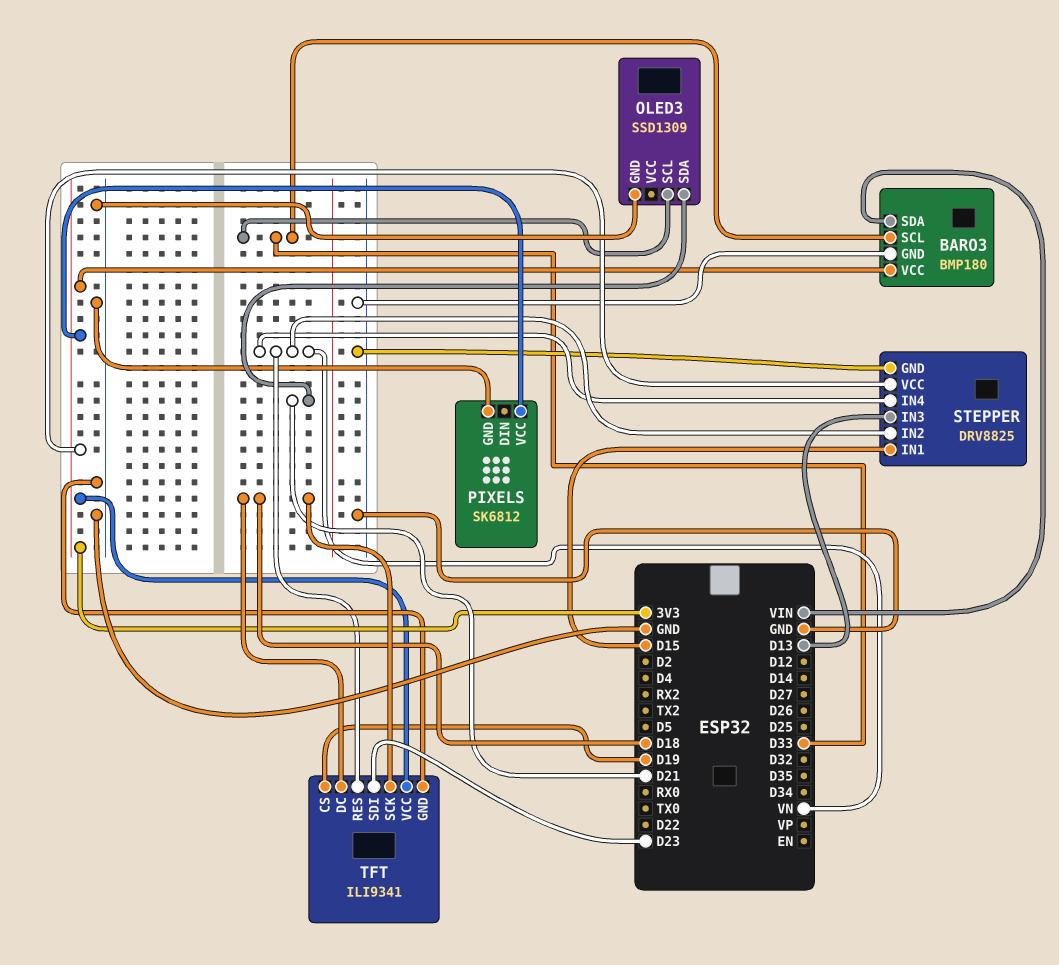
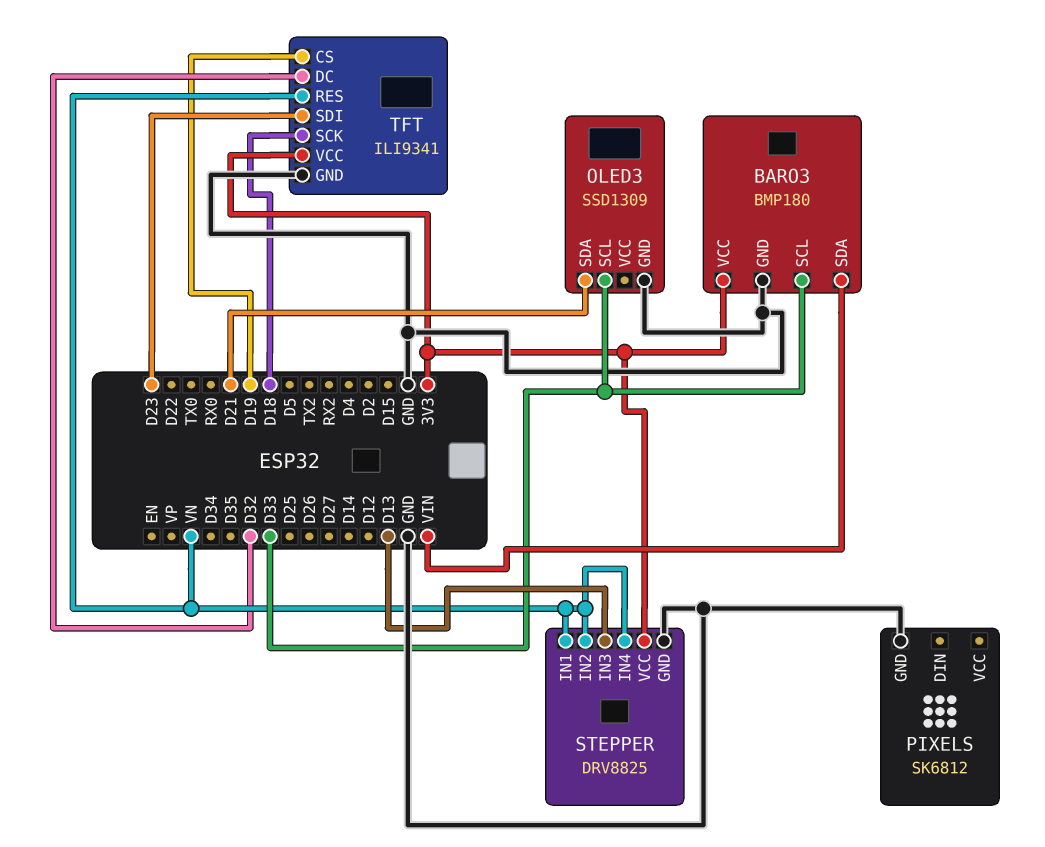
PIXELS pin VCC: 3V3 -> none
STEPPER pin IN1: D15 -> VN
TFT pin DC: D18 -> D32

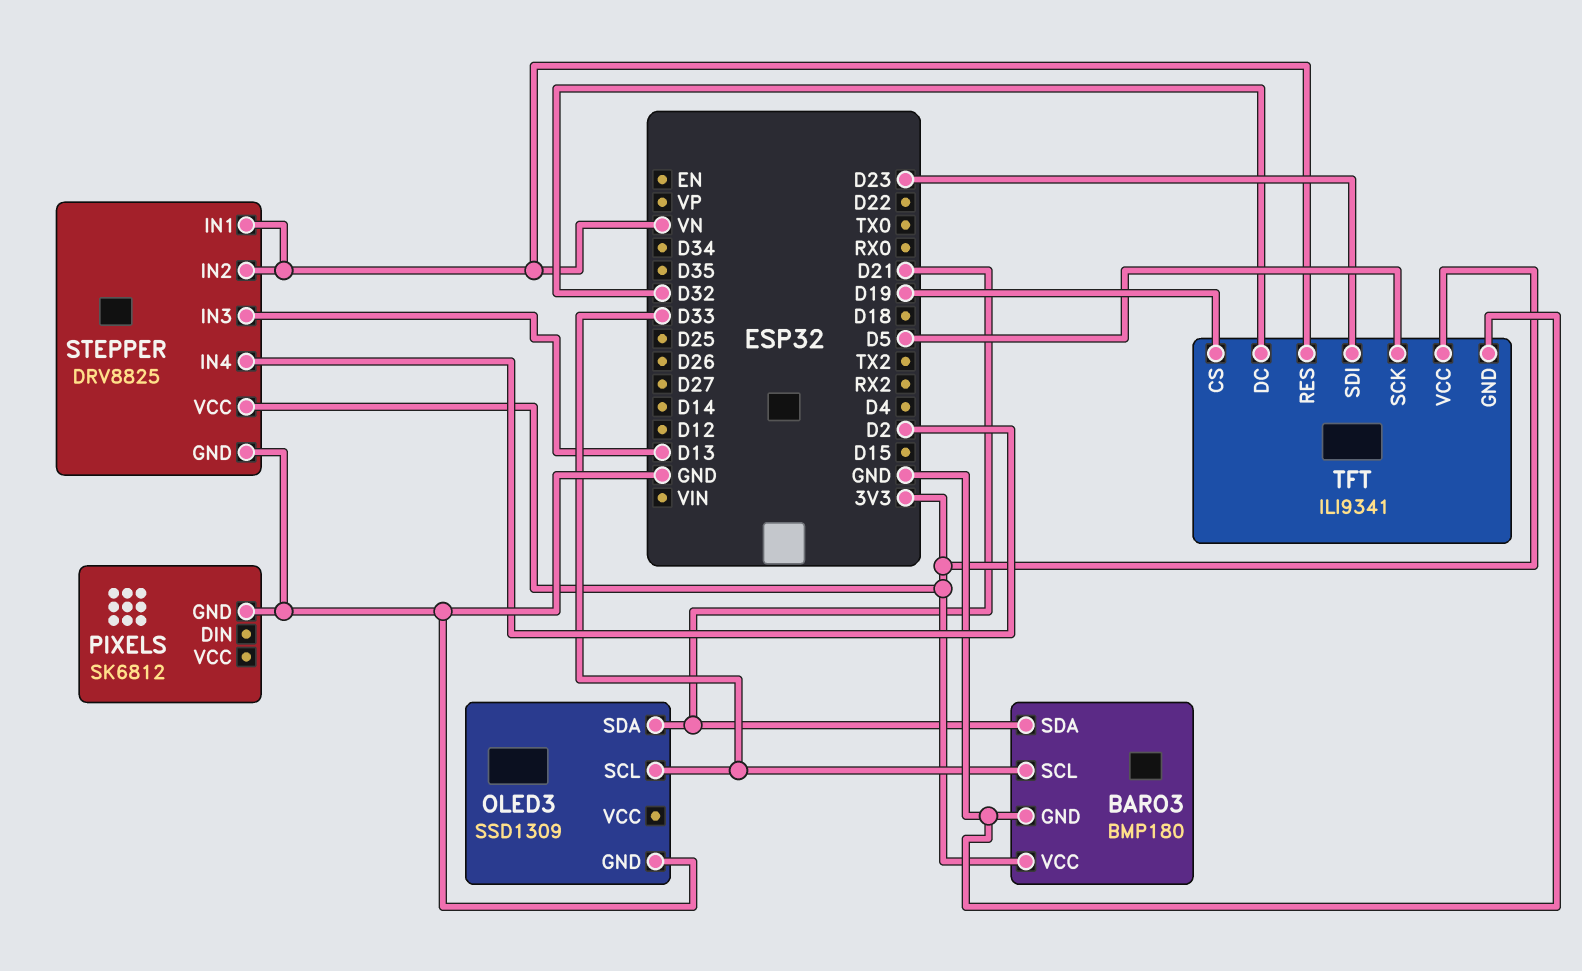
BARO3 pin SDA: VIN -> D21
STEPPER pin IN4: VN -> D2
TFT pin SCK: D18 -> D5

